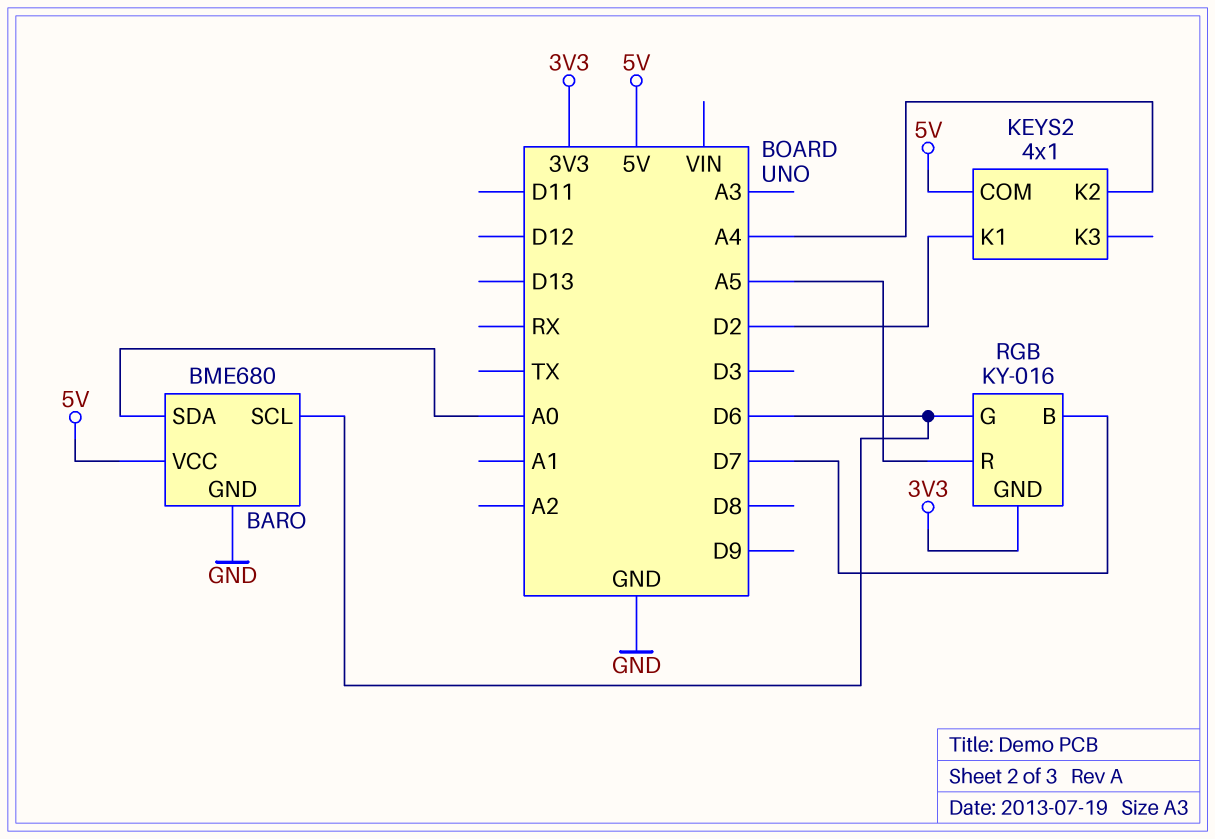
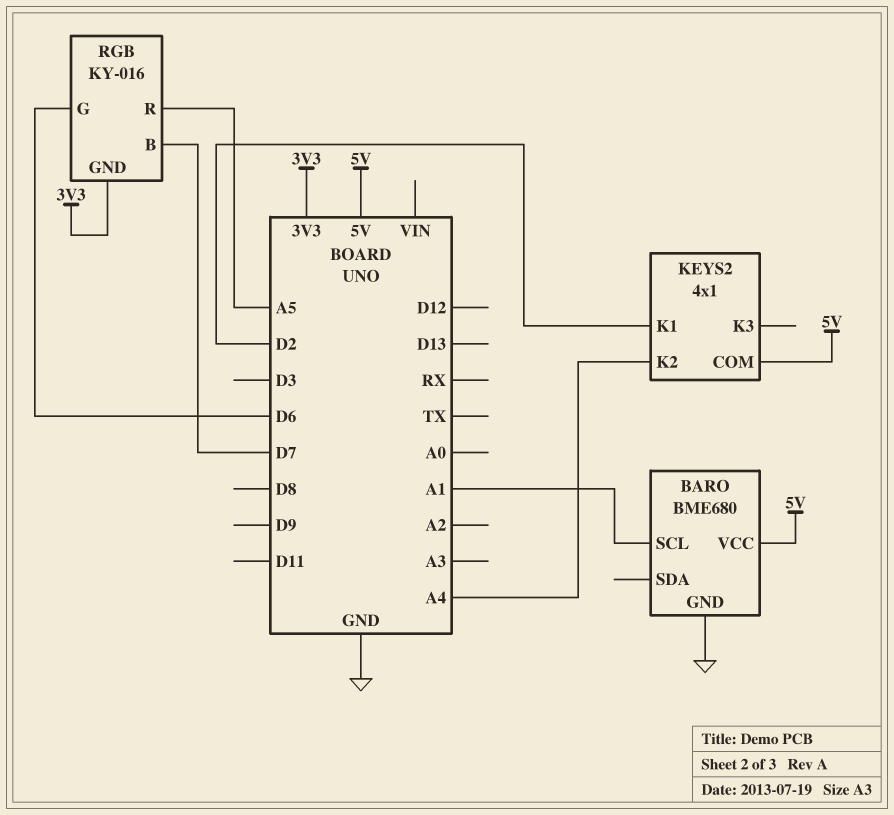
BARO pin SCL: D6 -> A1
BARO pin SDA: A0 -> none

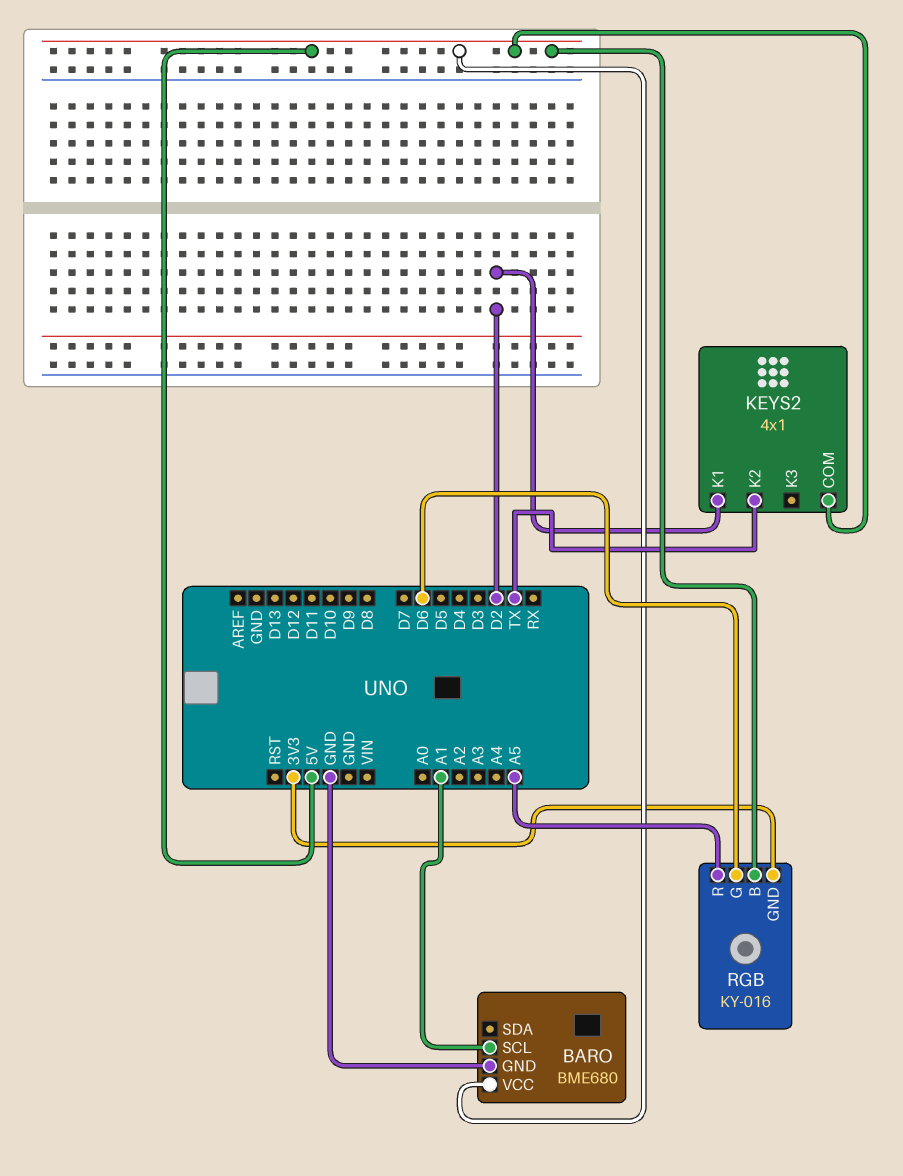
KEYS2 pin K2: A4 -> TX
RGB pin B: D7 -> 5V

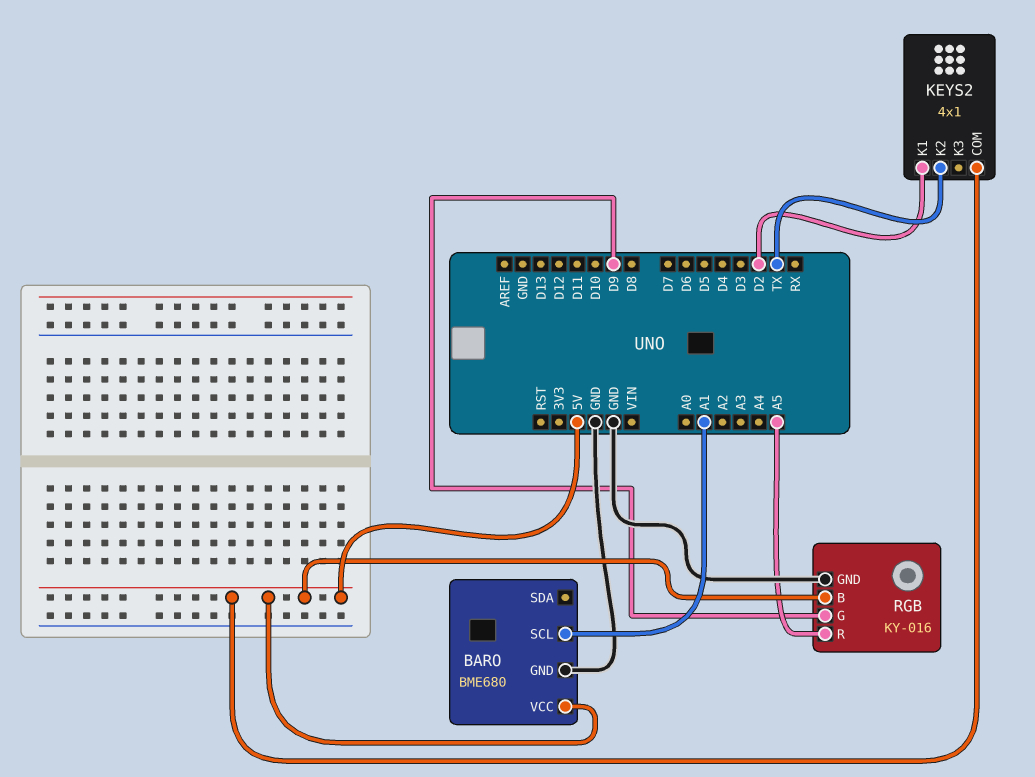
RGB pin G: D6 -> D9
RGB pin GND: 3V3 -> GND

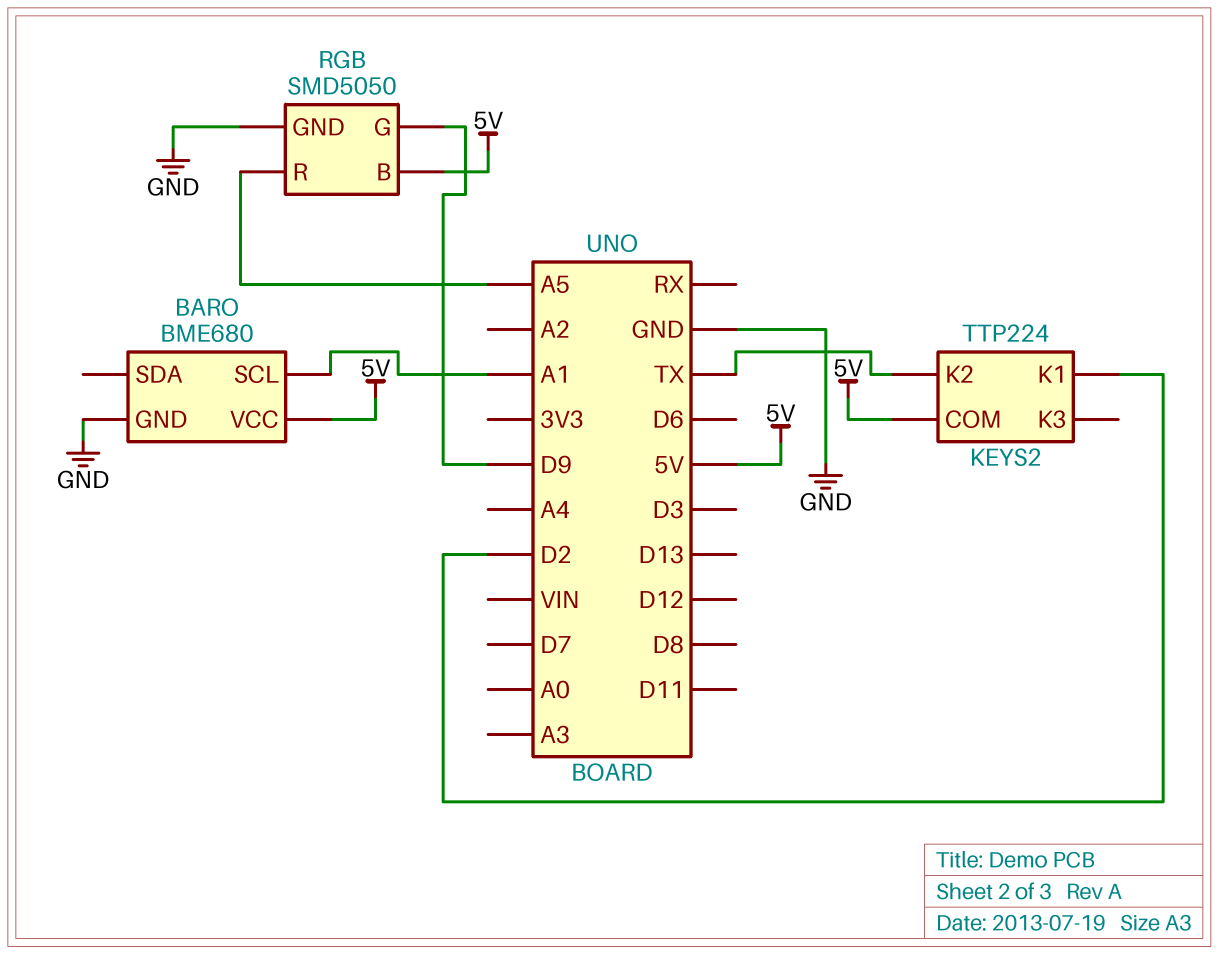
KEYS2: 4x1 -> TTP224
RGB: KY-016 -> SMD5050

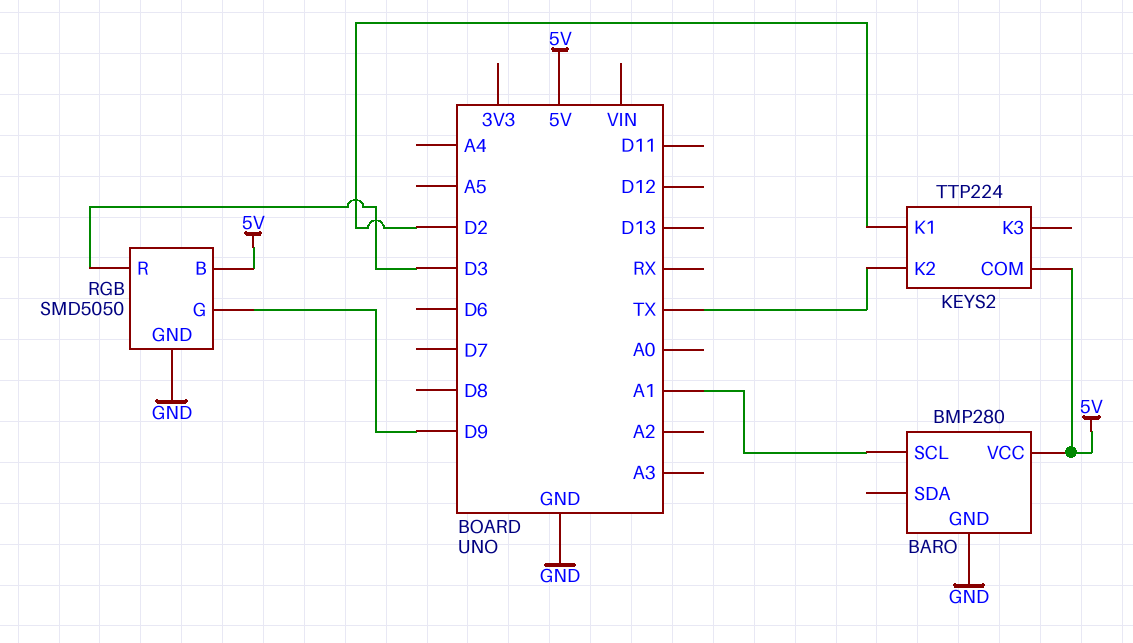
BARO: BME680 -> BMP280
RGB pin R: A5 -> D3

